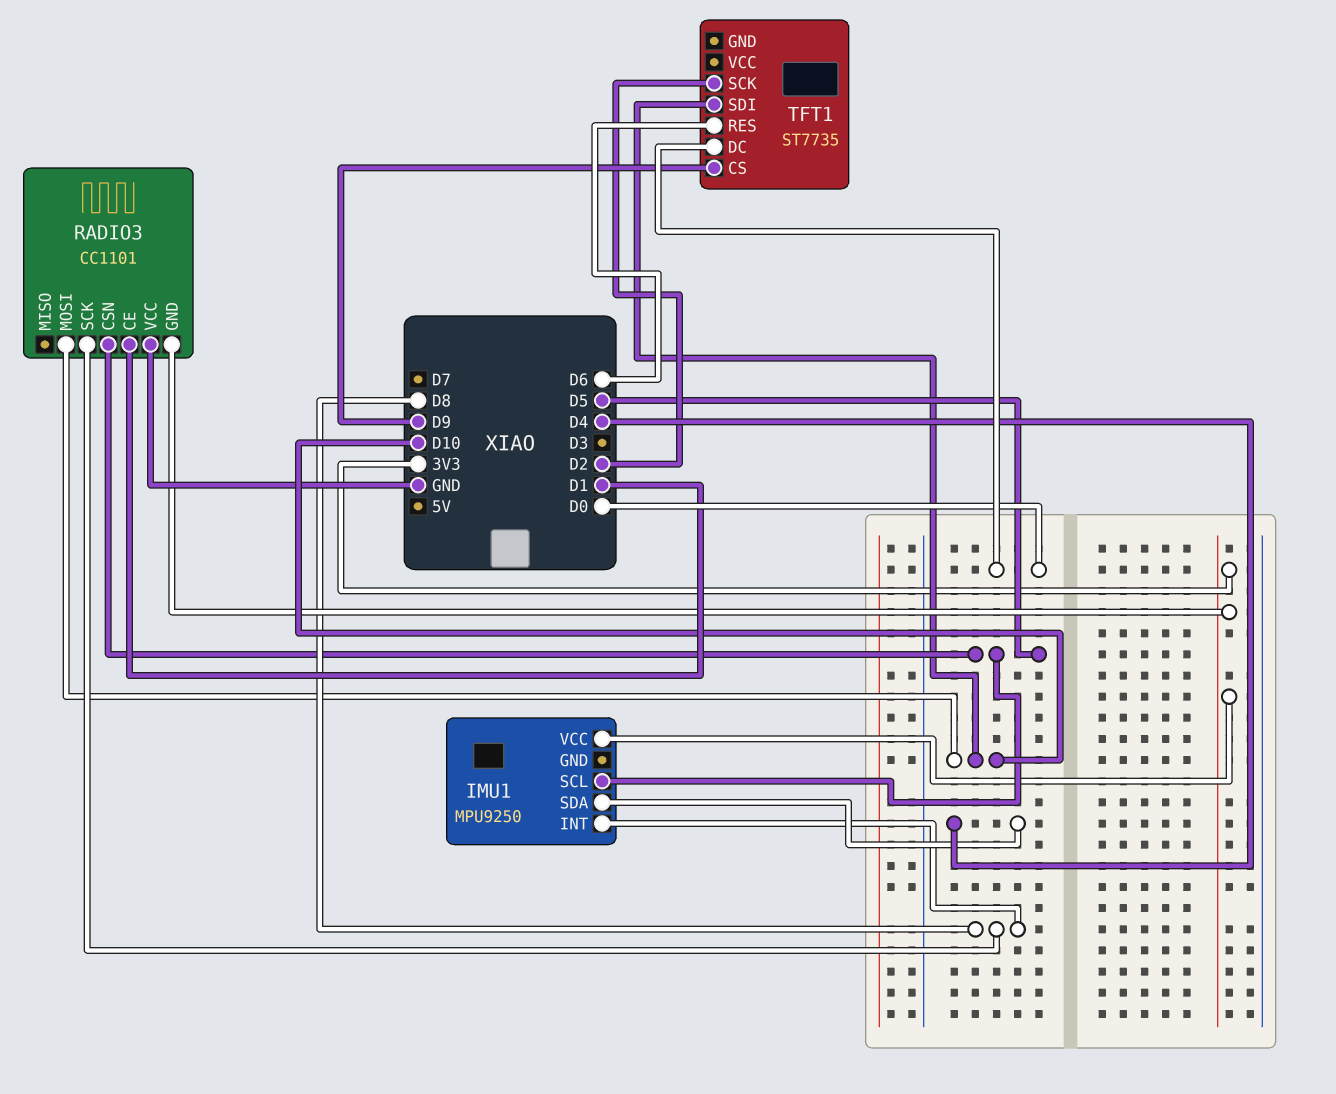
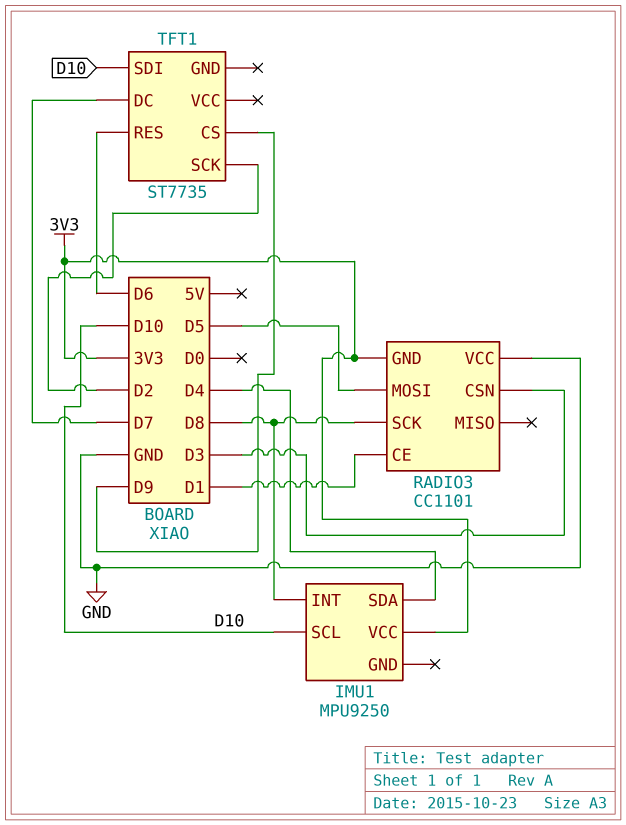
IMU1 pin SCL: D5 -> D10
RADIO3 pin CSN: D5 -> D3
RADIO3 pin MOSI: D10 -> D5
TFT1 pin DC: D0 -> D7

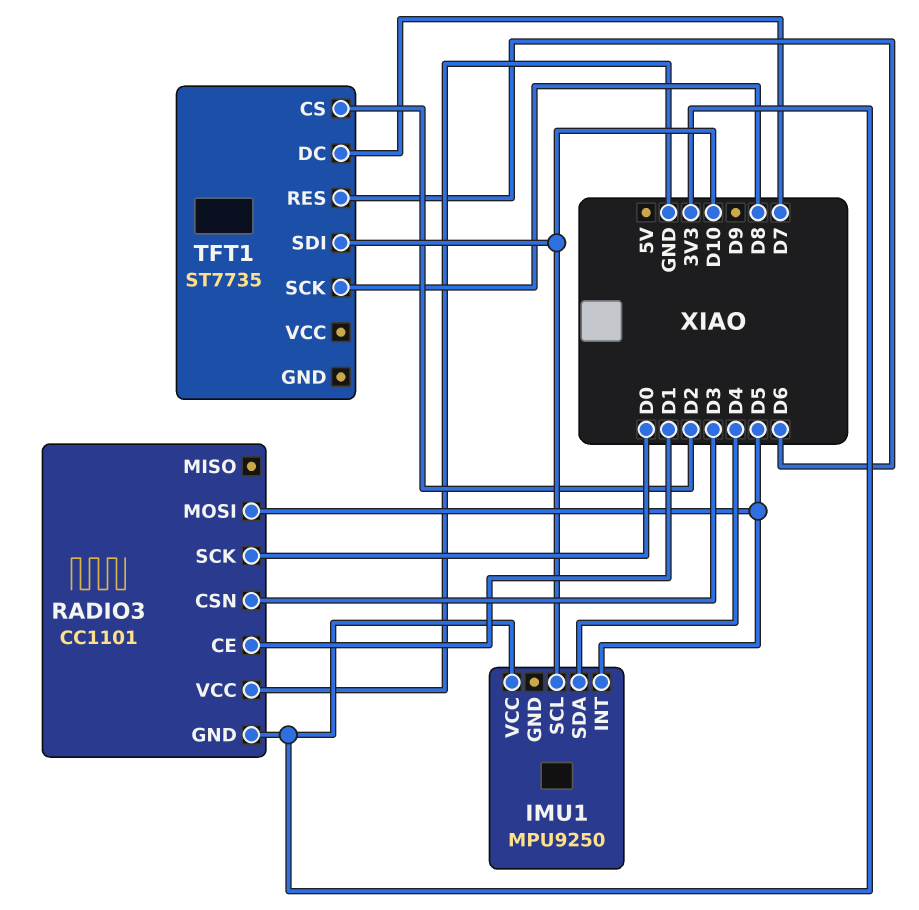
IMU1 pin INT: D8 -> D5
RADIO3 pin SCK: D8 -> D0
TFT1 pin CS: D9 -> D2
TFT1 pin SCK: D2 -> D8

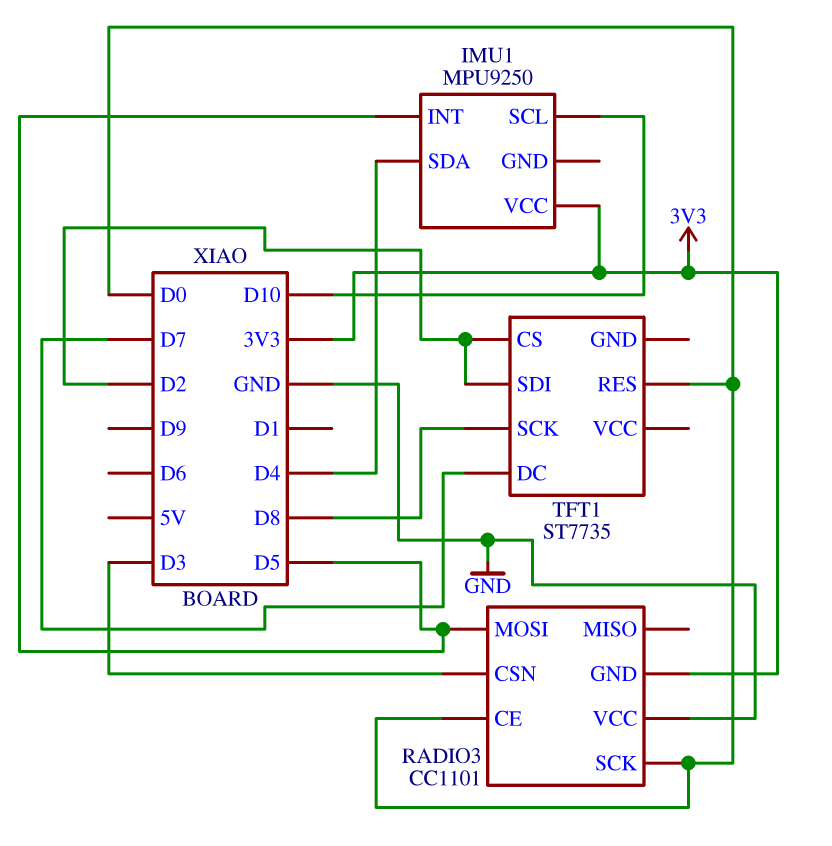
RADIO3 pin CE: D1 -> D0
TFT1 pin RES: D6 -> D0
TFT1 pin SDI: D10 -> D2

